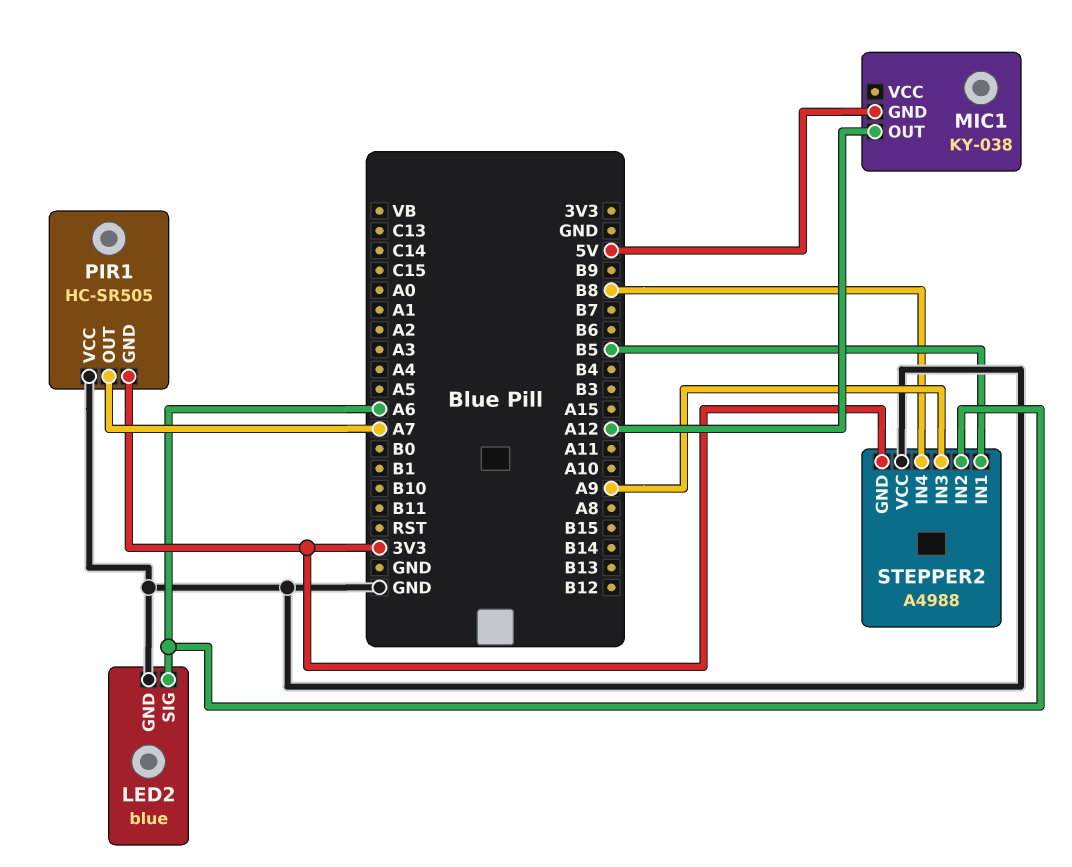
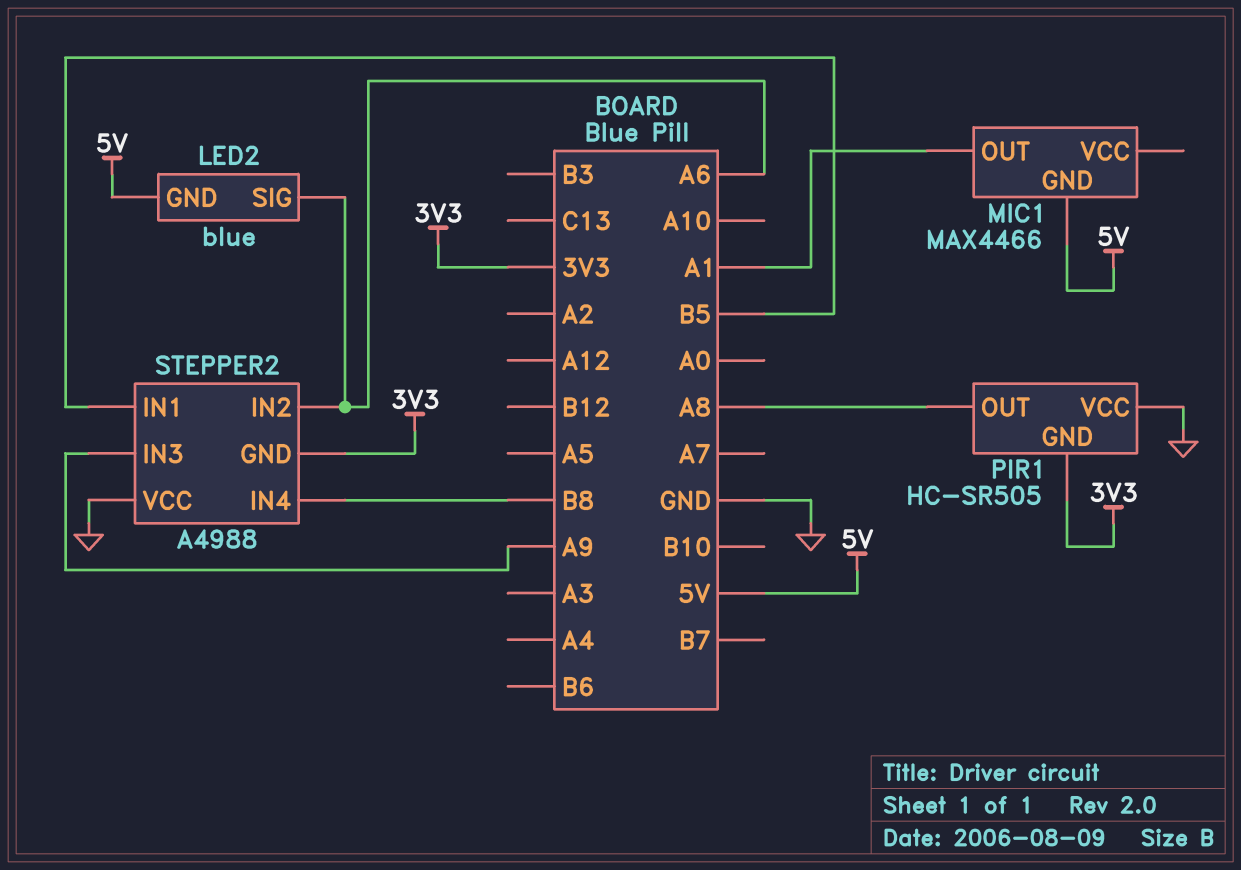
LED2 pin GND: GND -> 5V
MIC1: KY-038 -> MAX4466
MIC1 pin OUT: A12 -> A1
PIR1 pin OUT: A7 -> A8

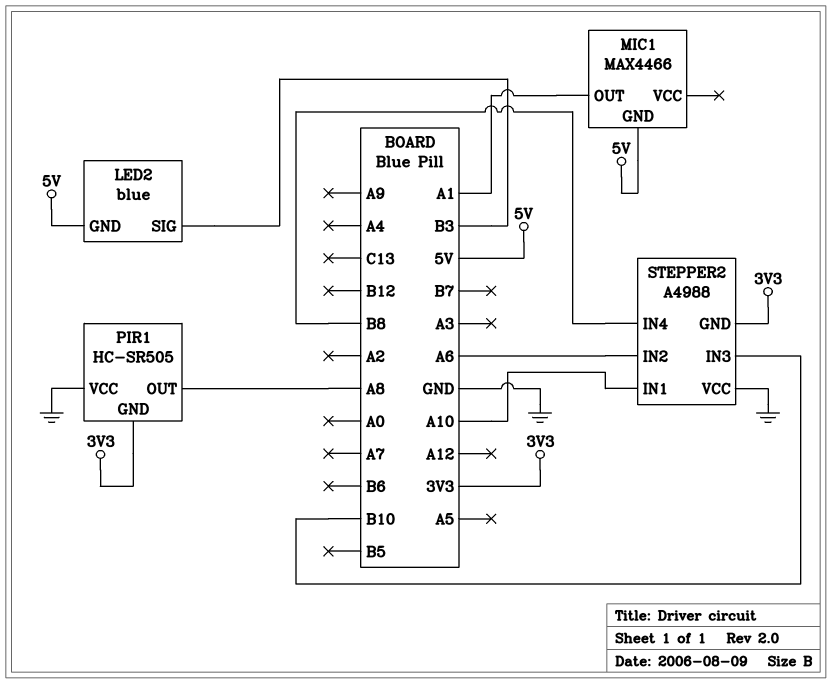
LED2 pin SIG: A6 -> B3
STEPPER2 pin IN1: B5 -> A10
STEPPER2 pin IN3: A9 -> B10

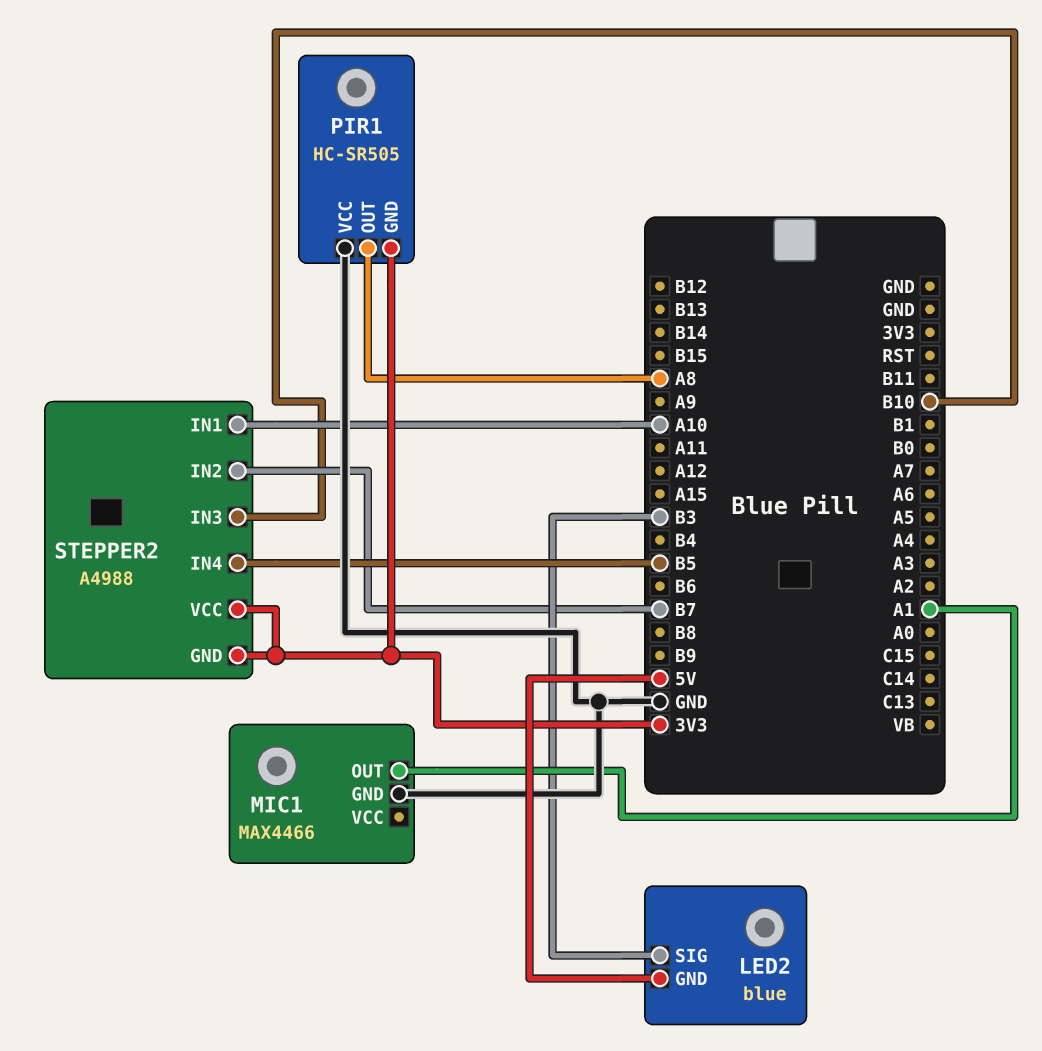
MIC1 pin GND: 5V -> GND
STEPPER2 pin IN2: A6 -> B7
STEPPER2 pin IN4: B8 -> B5
STEPPER2 pin VCC: GND -> 3V3

